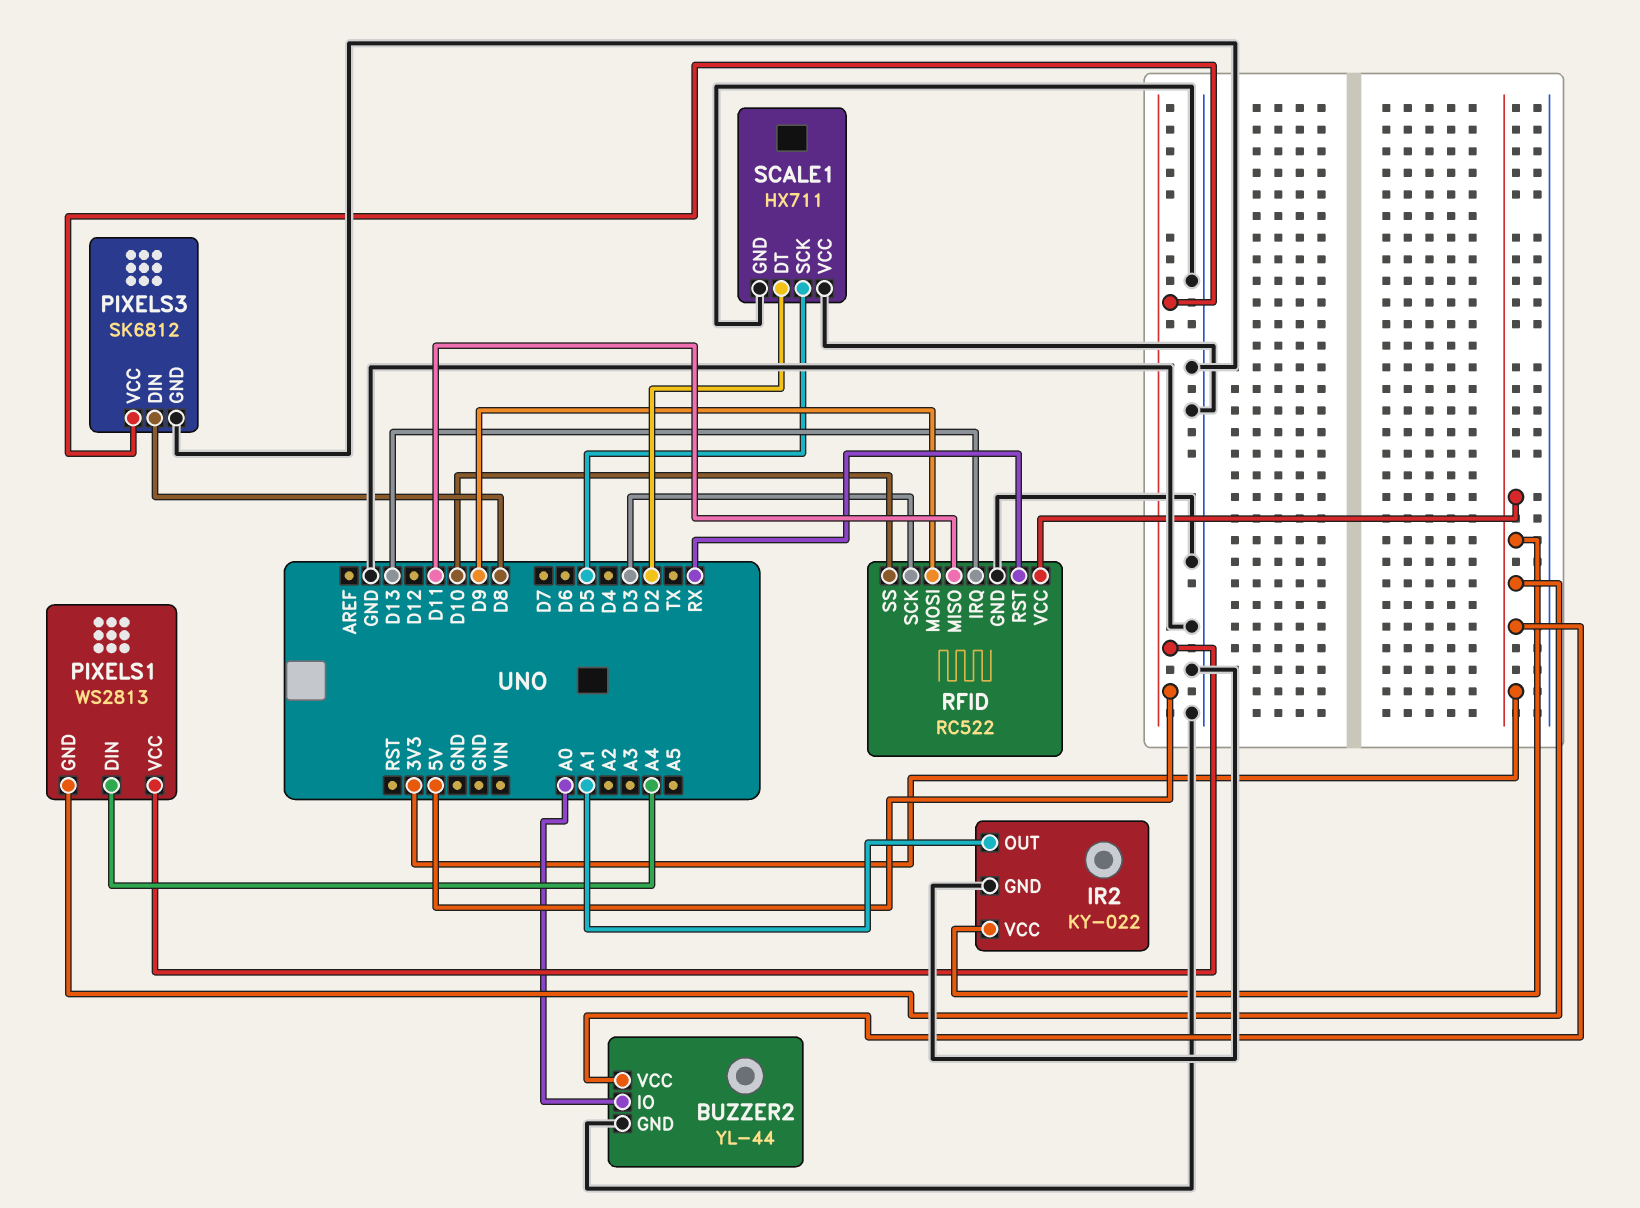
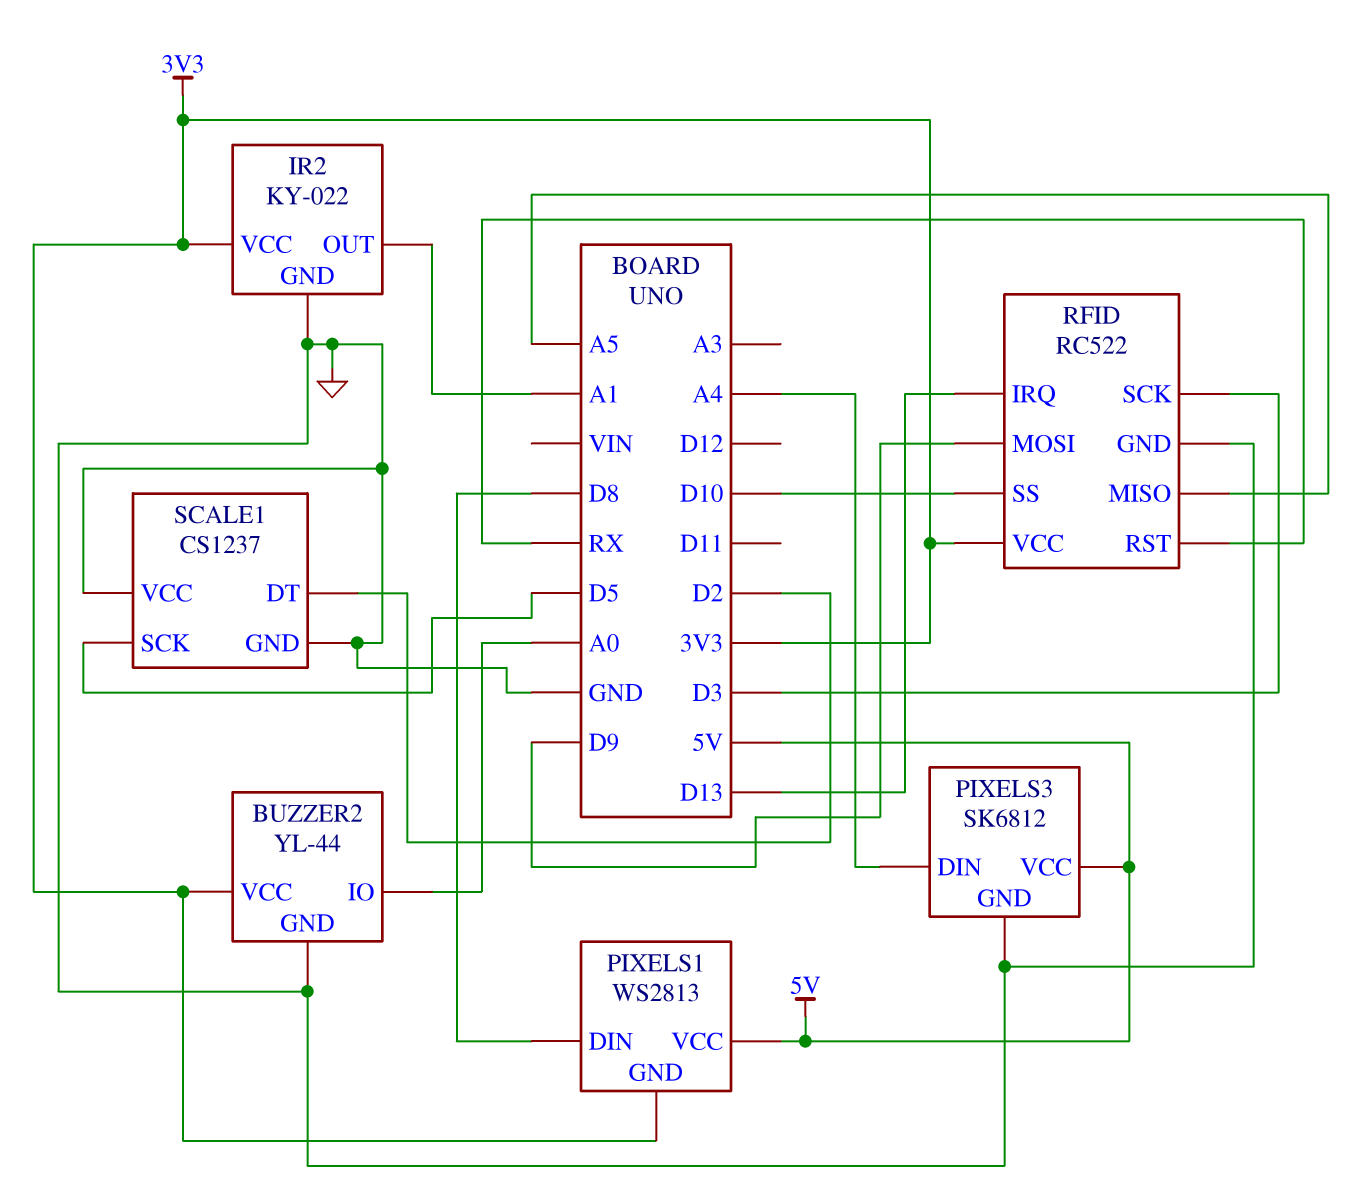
PIXELS1 pin DIN: A4 -> D8
PIXELS3 pin DIN: D8 -> A4
RFID pin MISO: D11 -> A5
SCALE1: HX711 -> CS1237

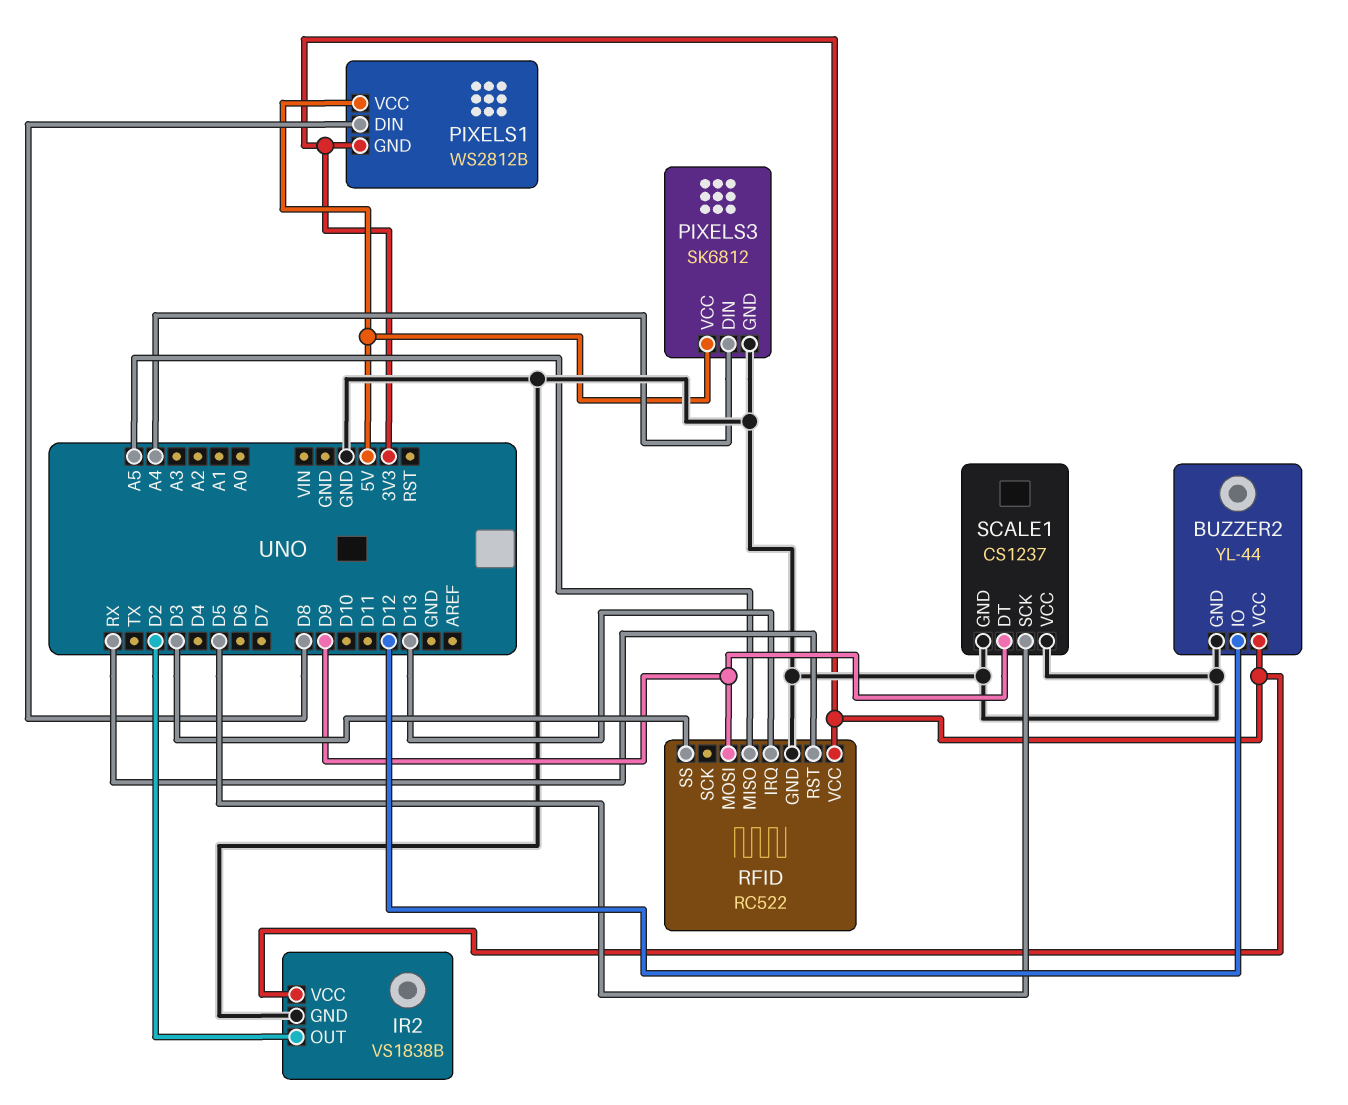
BUZZER2 pin IO: A0 -> D12
IR2: KY-022 -> VS1838B
IR2 pin OUT: A1 -> D2
PIXELS1: WS2813 -> WS2812B
RFID pin SCK: D3 -> none
RFID pin SS: D10 -> D3
SCALE1 pin DT: D2 -> D9

